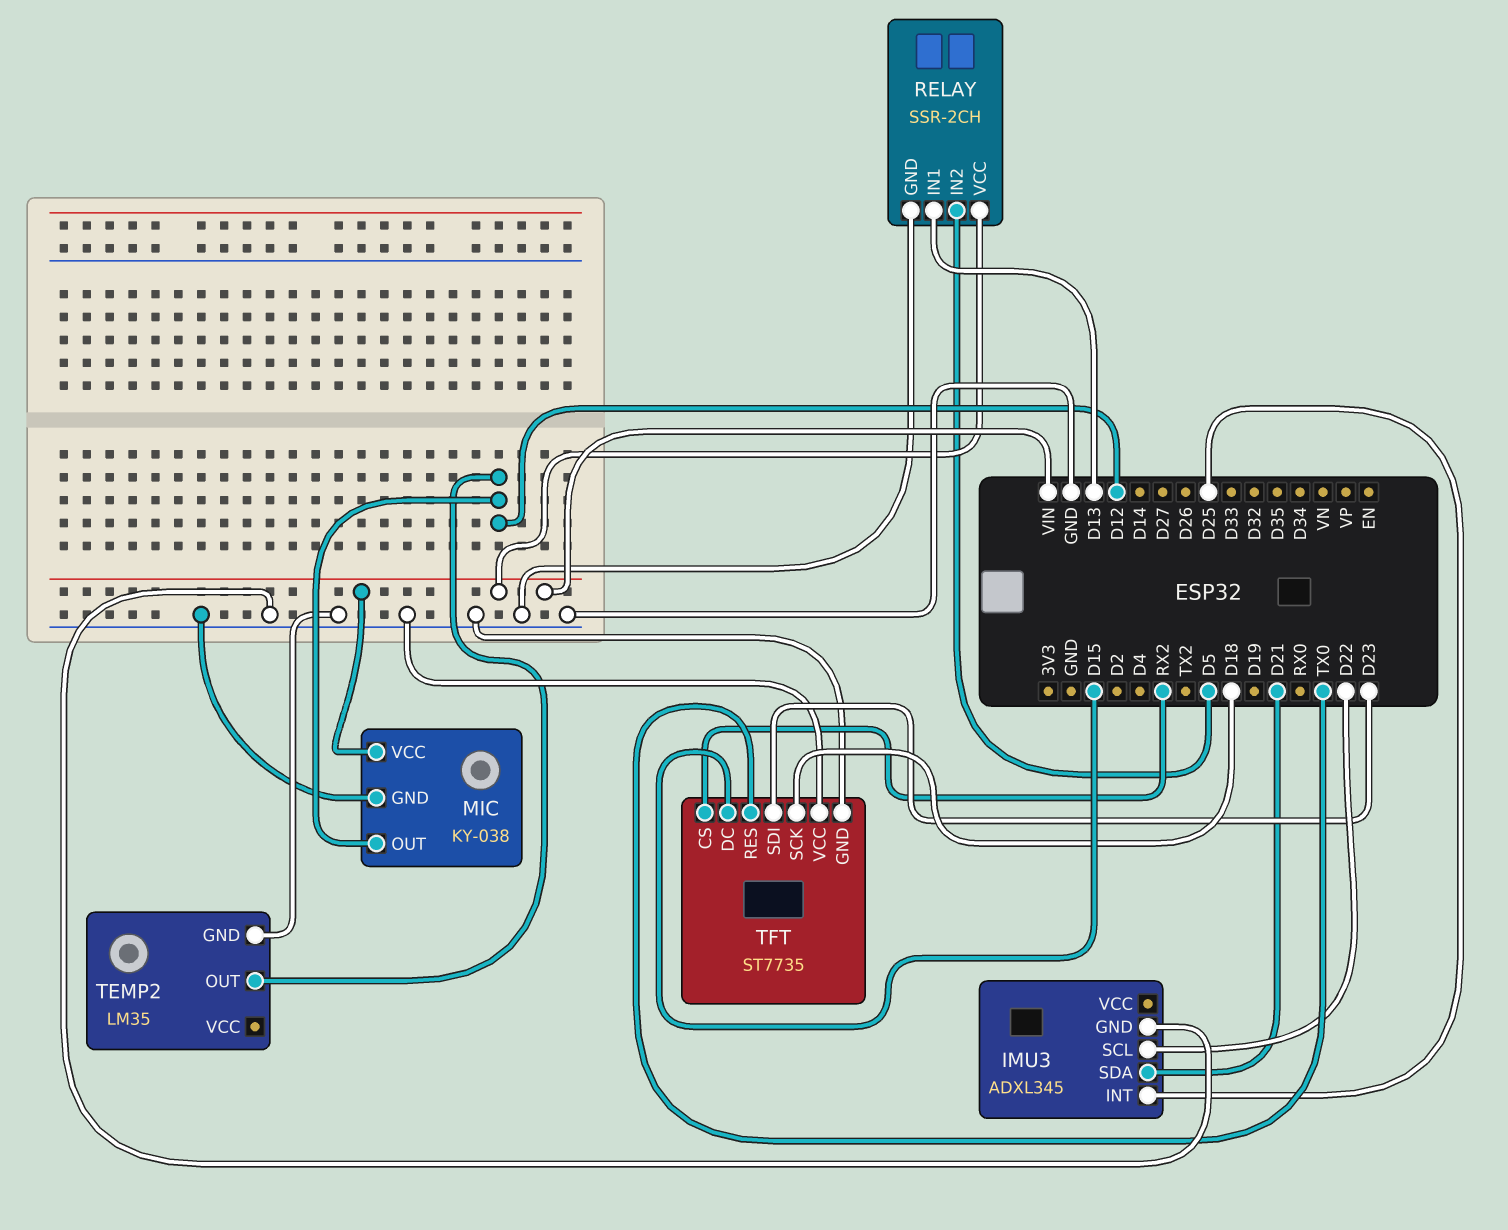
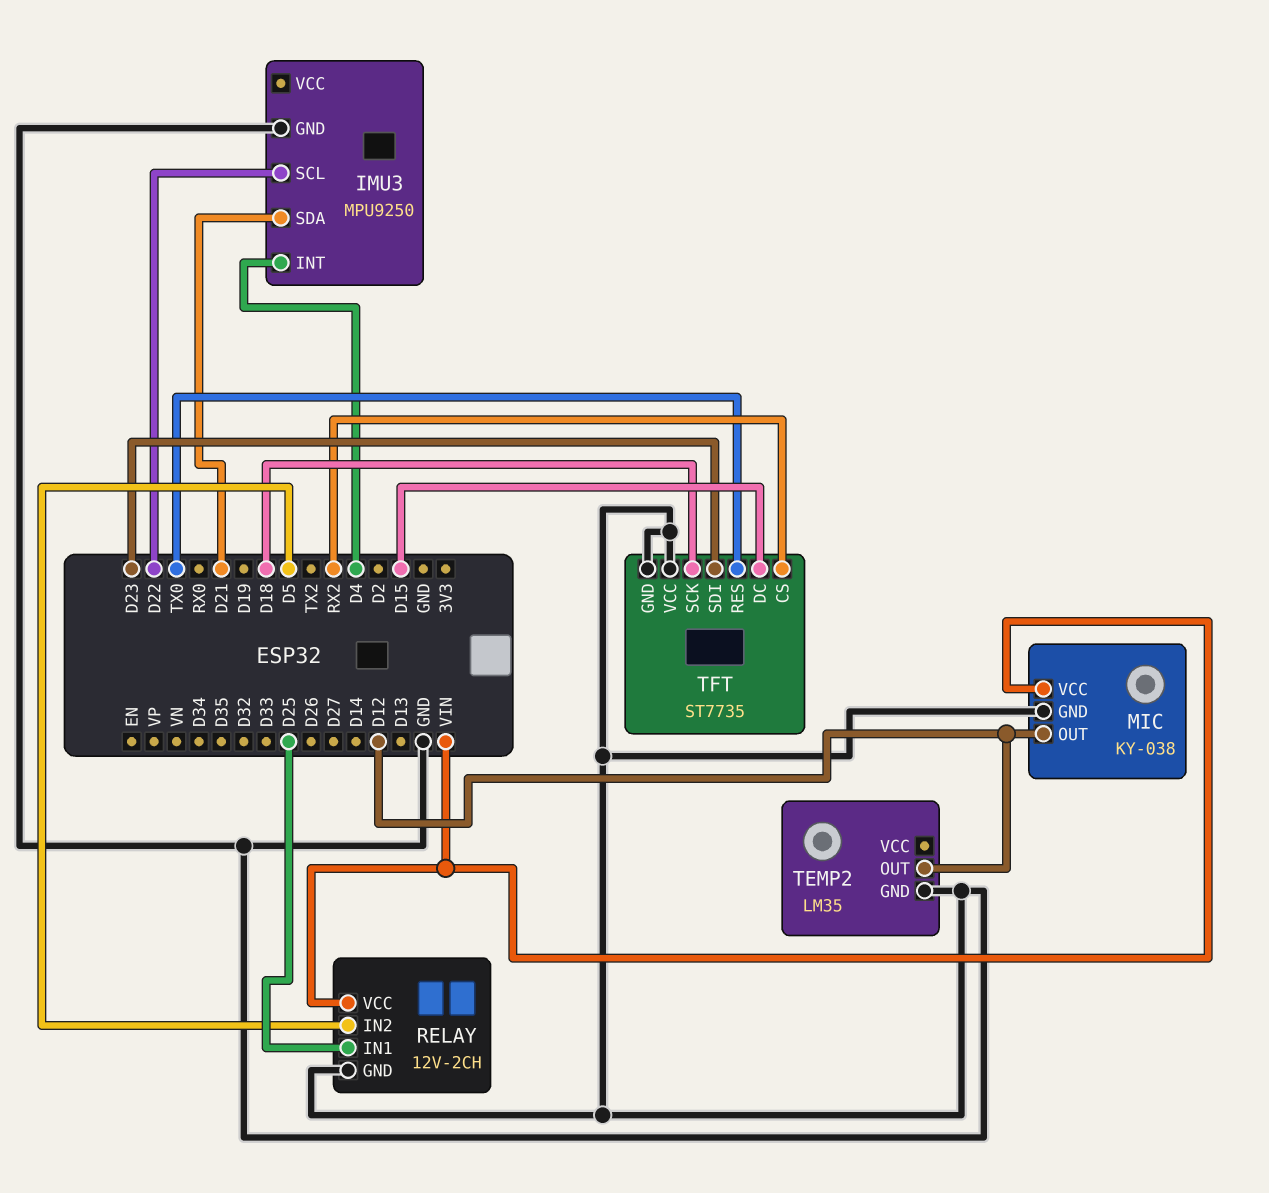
IMU3: ADXL345 -> MPU9250
IMU3 pin INT: D25 -> D4
RELAY: SSR-2CH -> 12V-2CH
RELAY pin IN1: D13 -> D25

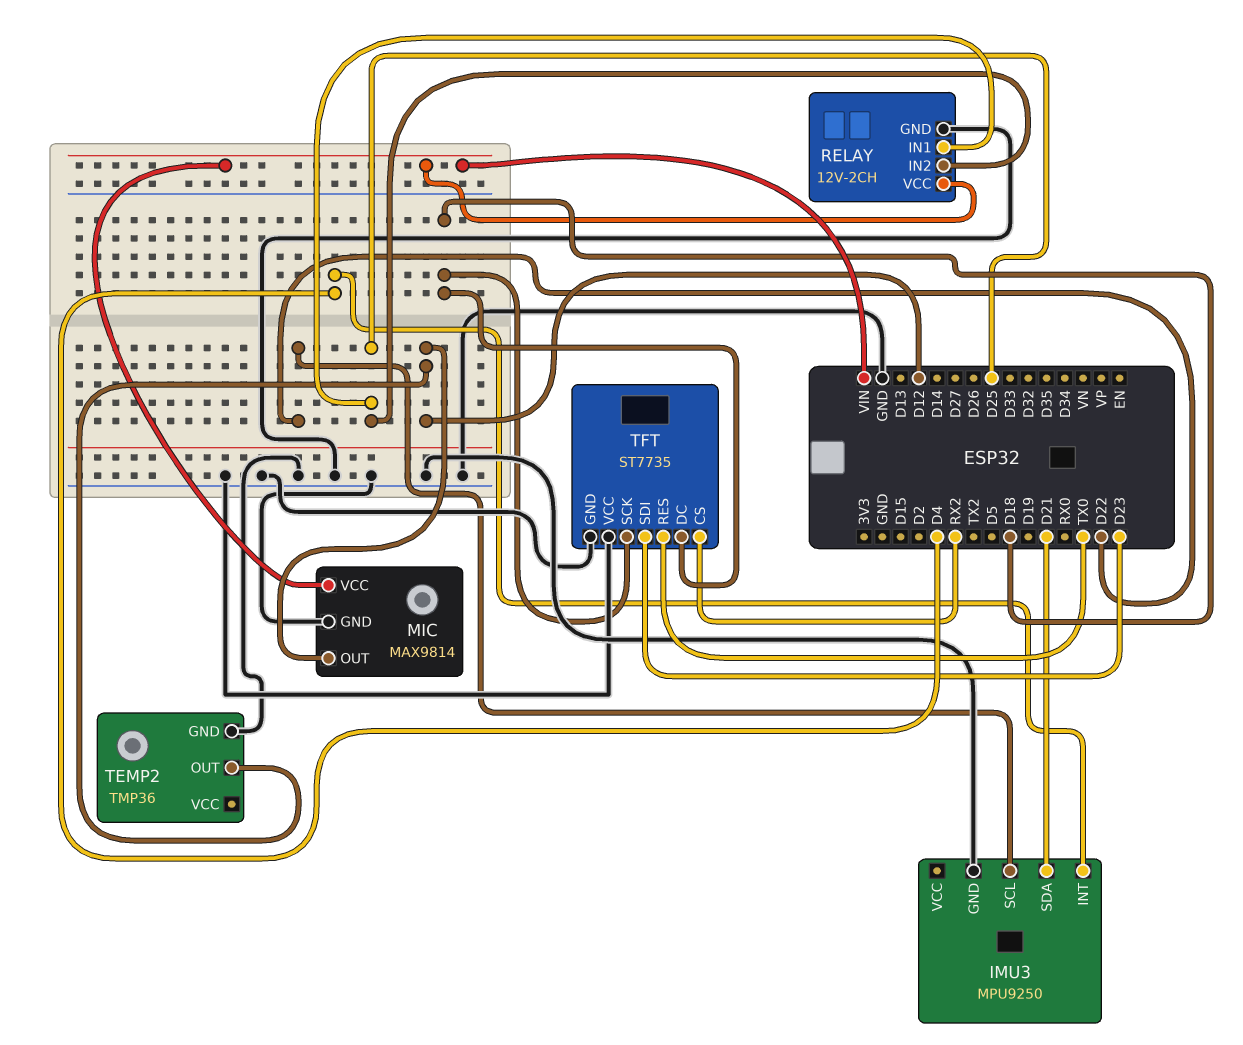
MIC: KY-038 -> MAX9814
RELAY pin IN2: D5 -> D25
TEMP2: LM35 -> TMP36
TFT pin DC: D15 -> D18

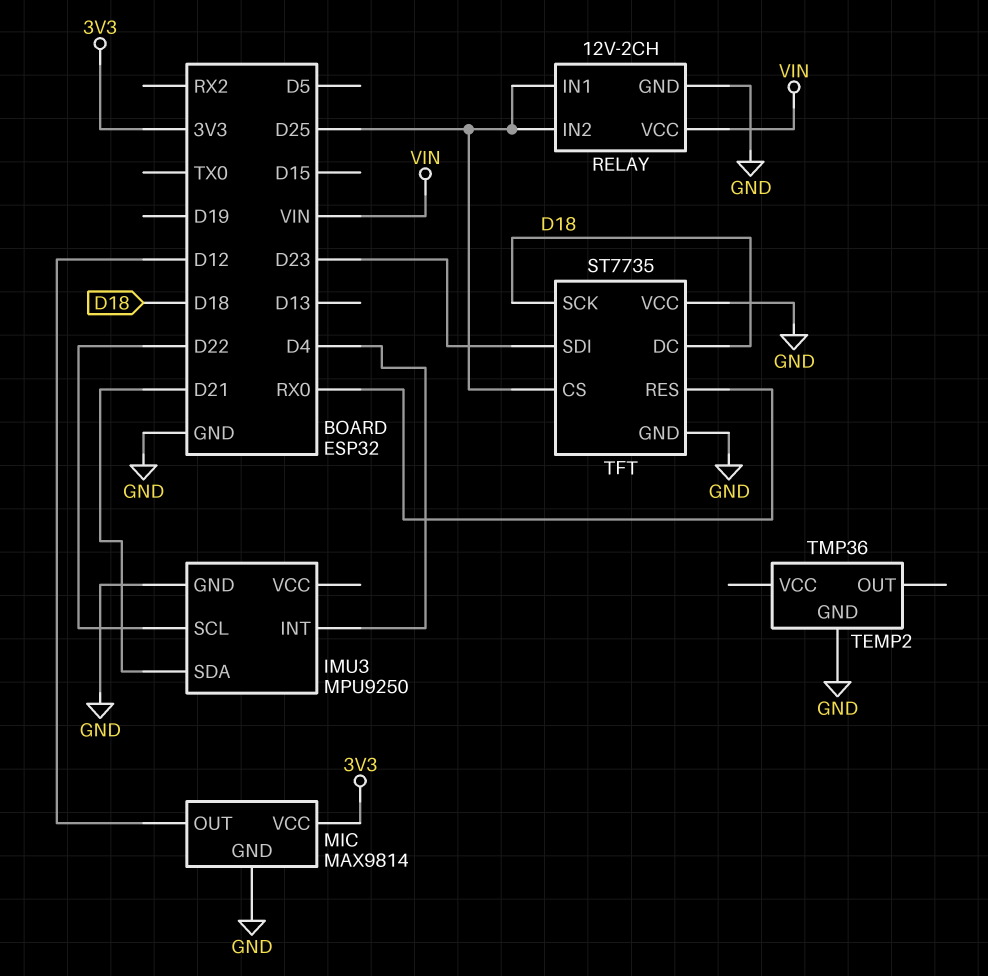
MIC pin VCC: VIN -> 3V3
TEMP2 pin OUT: D12 -> none
TFT pin CS: RX2 -> D25
TFT pin RES: TX0 -> RX0

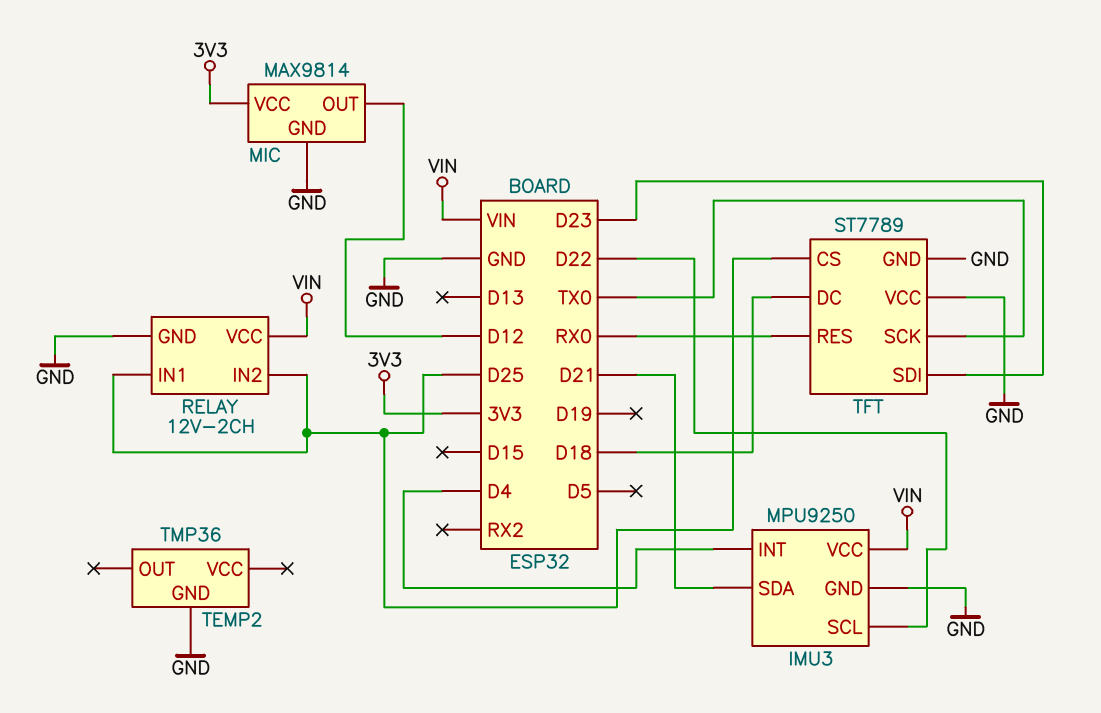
IMU3 pin VCC: none -> VIN
TFT: ST7735 -> ST7789
TFT pin SCK: D18 -> TX0

